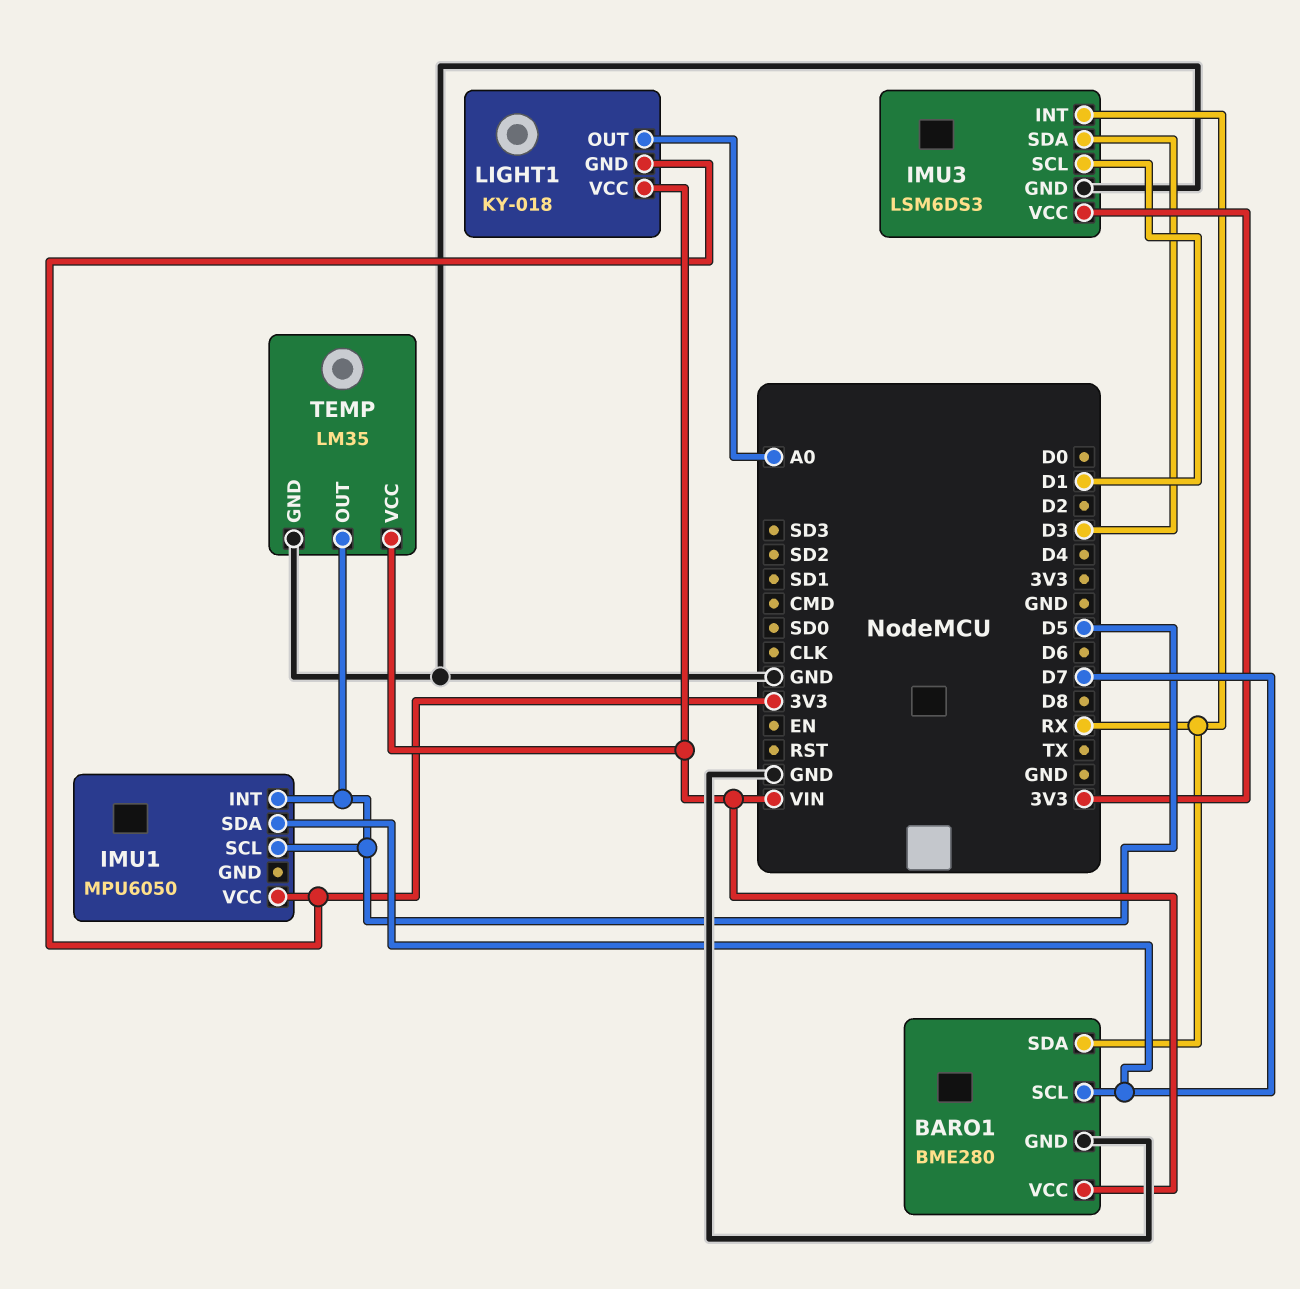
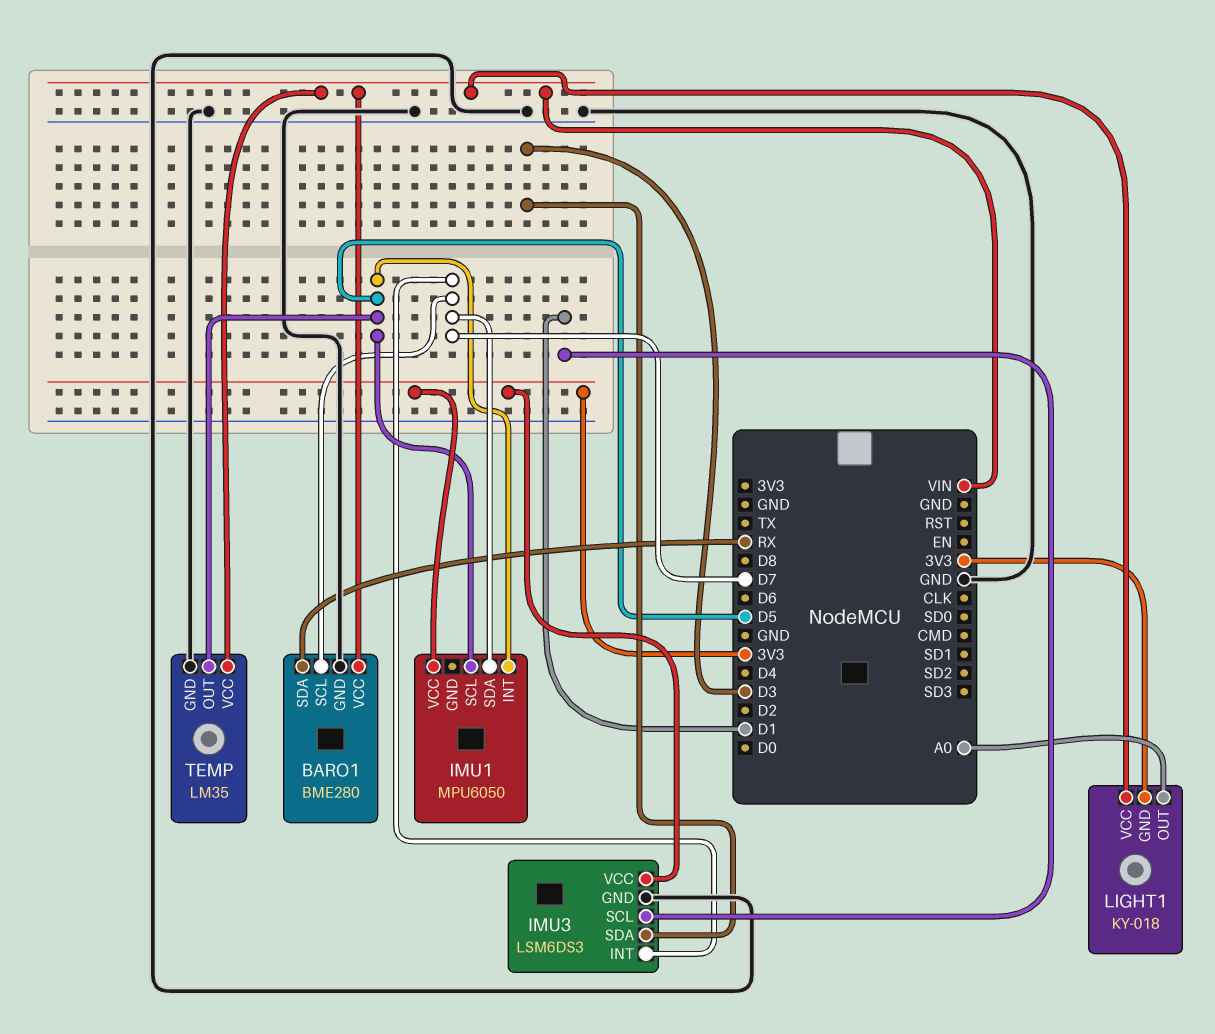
IMU3 pin INT: RX -> D7

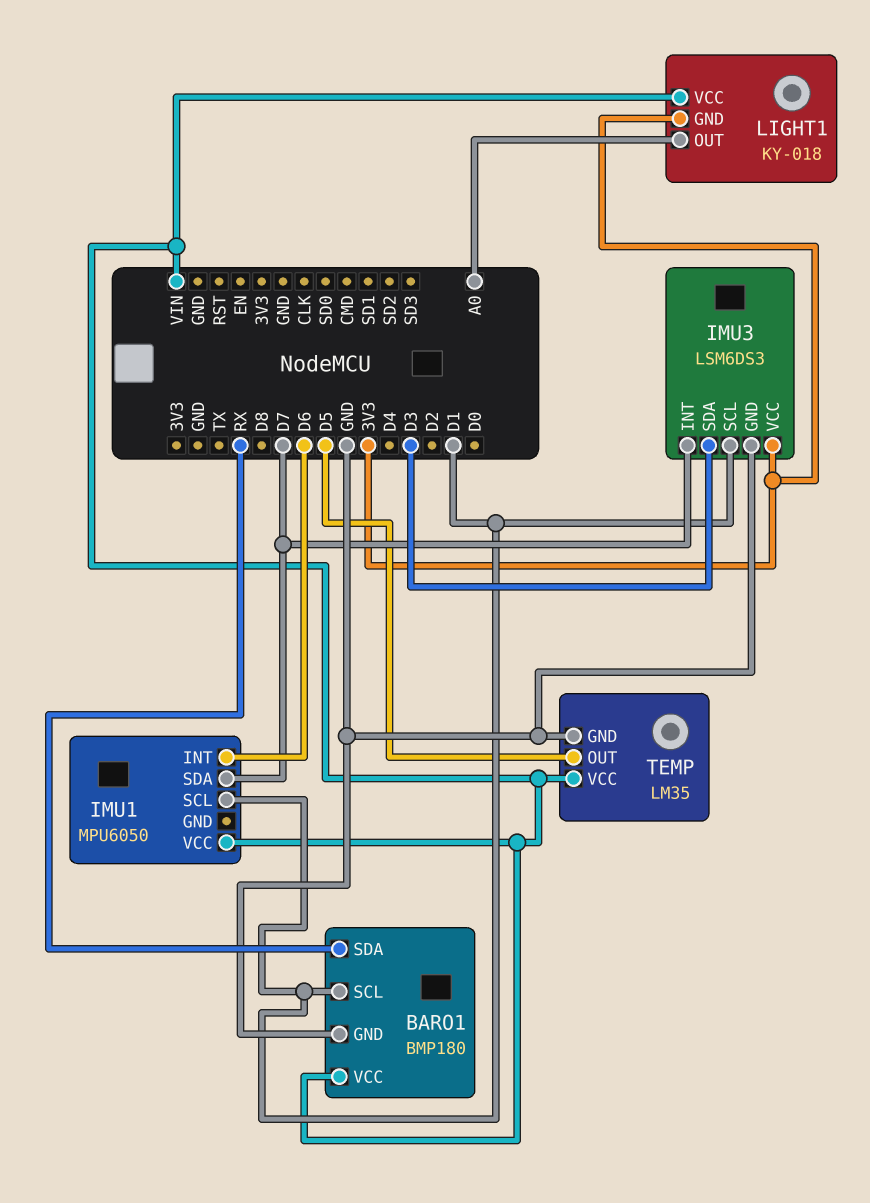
BARO1: BME280 -> BMP180
BARO1 pin SCL: D7 -> D1
IMU1 pin INT: D5 -> D6
IMU1 pin SCL: D5 -> D1
IMU1 pin VCC: 3V3 -> VIN

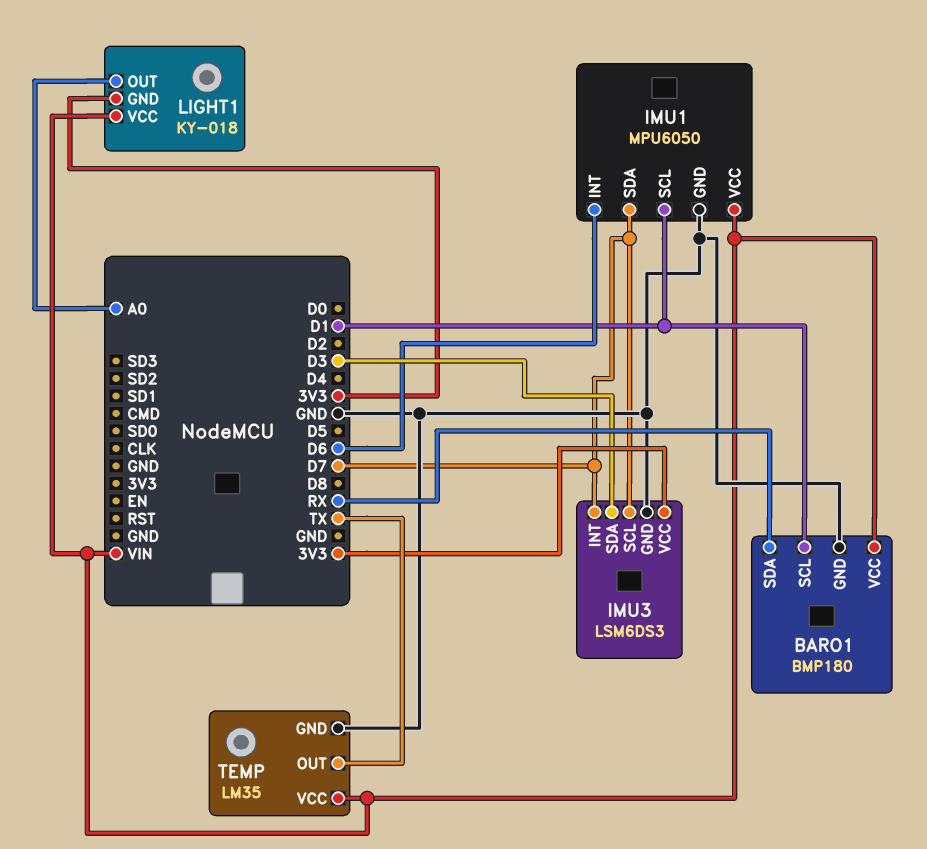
IMU1 pin GND: none -> GND
IMU3 pin SCL: D1 -> D7
TEMP pin OUT: D5 -> TX

